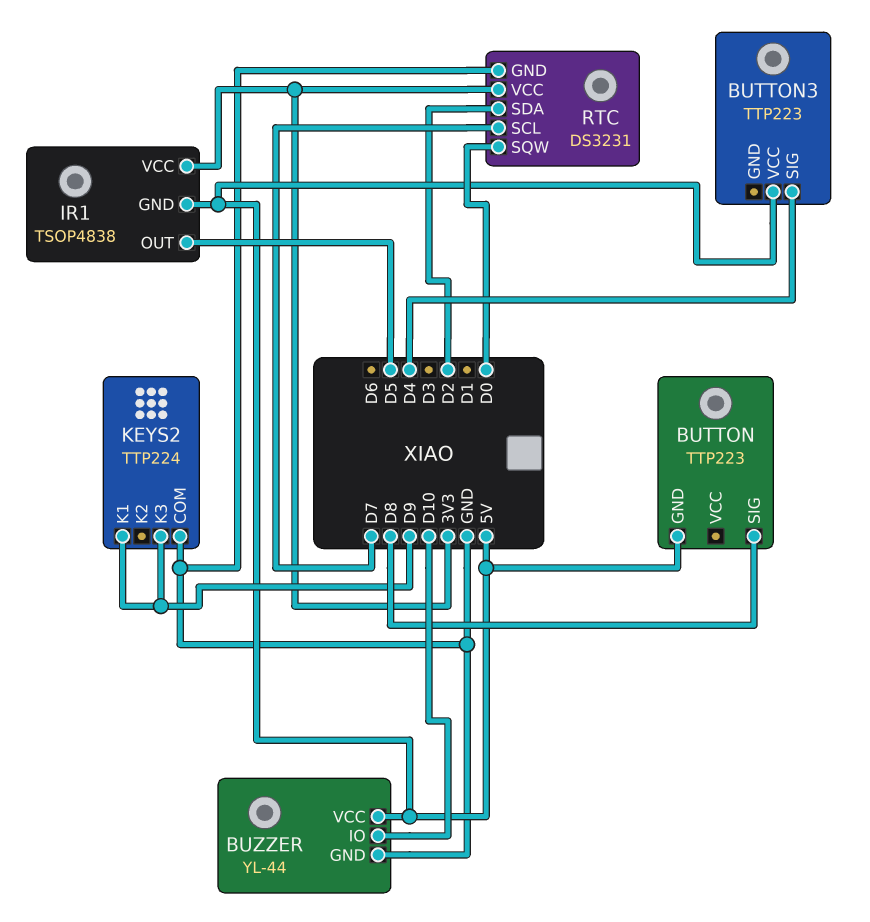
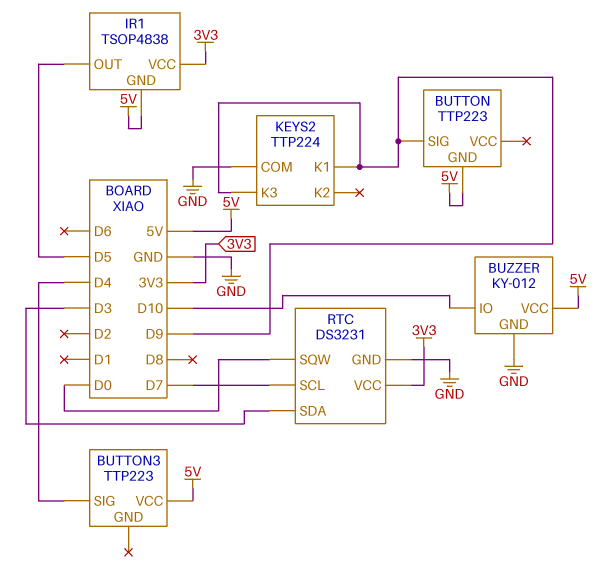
BUTTON pin SIG: D8 -> D9
BUZZER: YL-44 -> KY-012
RTC pin SDA: D2 -> D3

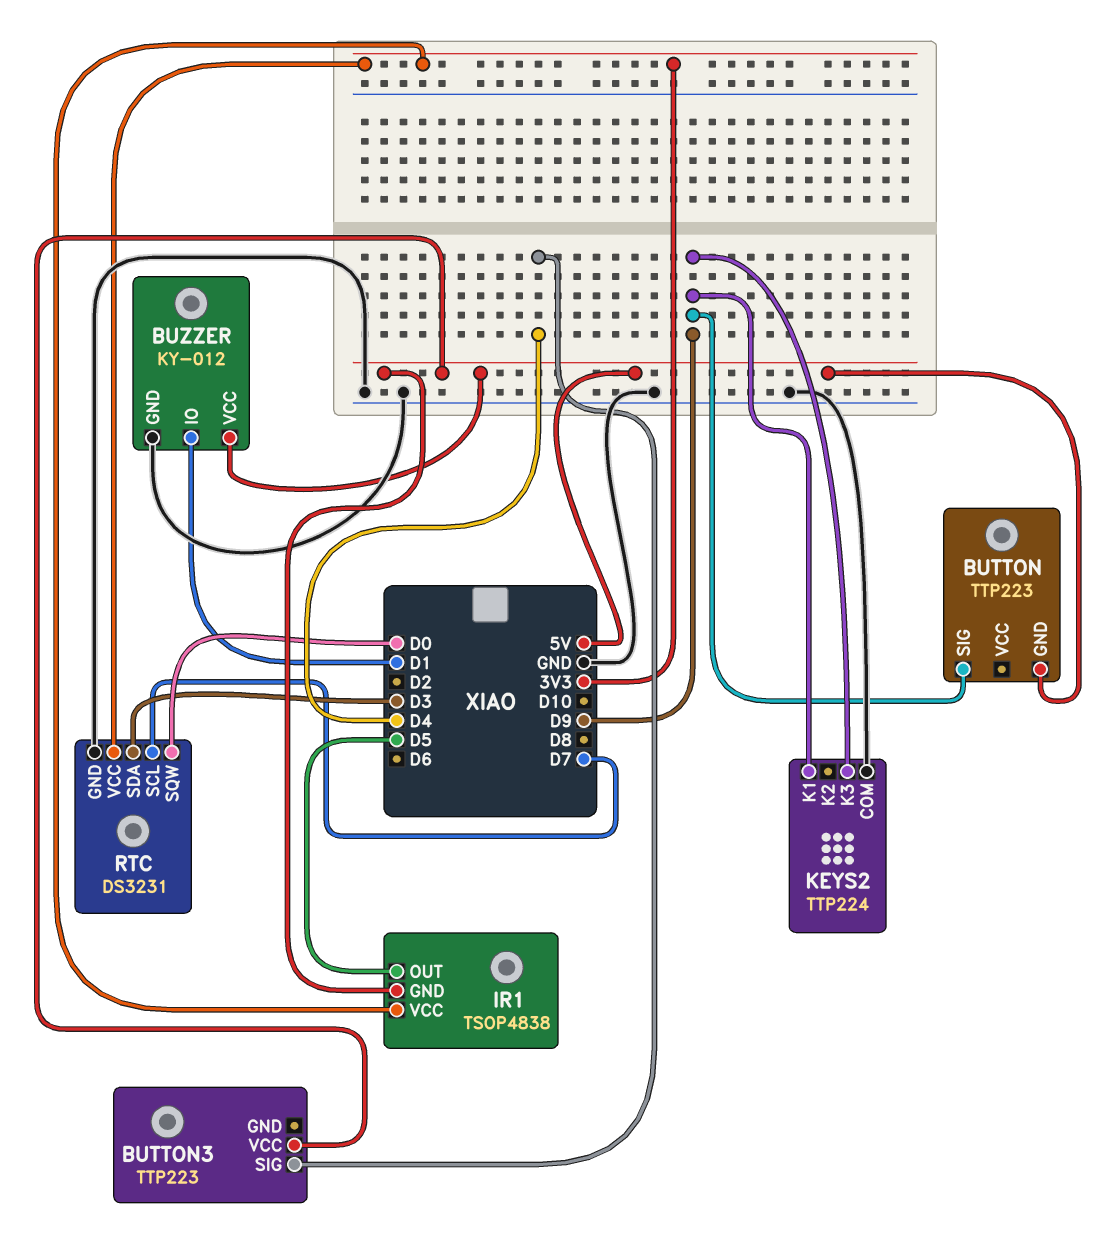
BUZZER pin IO: D10 -> D1

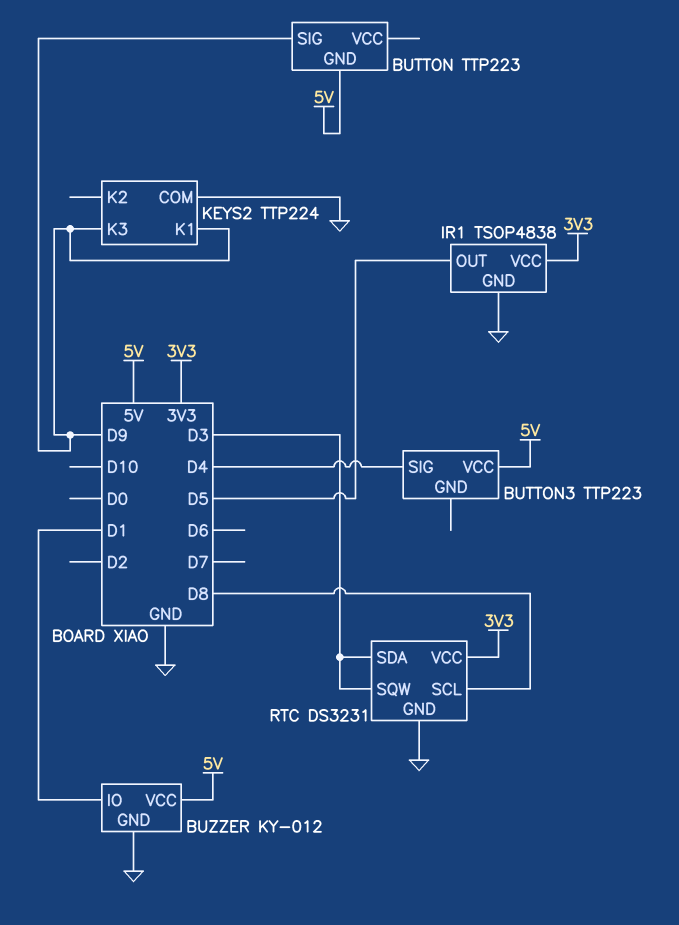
IR1 pin GND: 5V -> GND
RTC pin SCL: D7 -> D8
RTC pin SQW: D0 -> D3

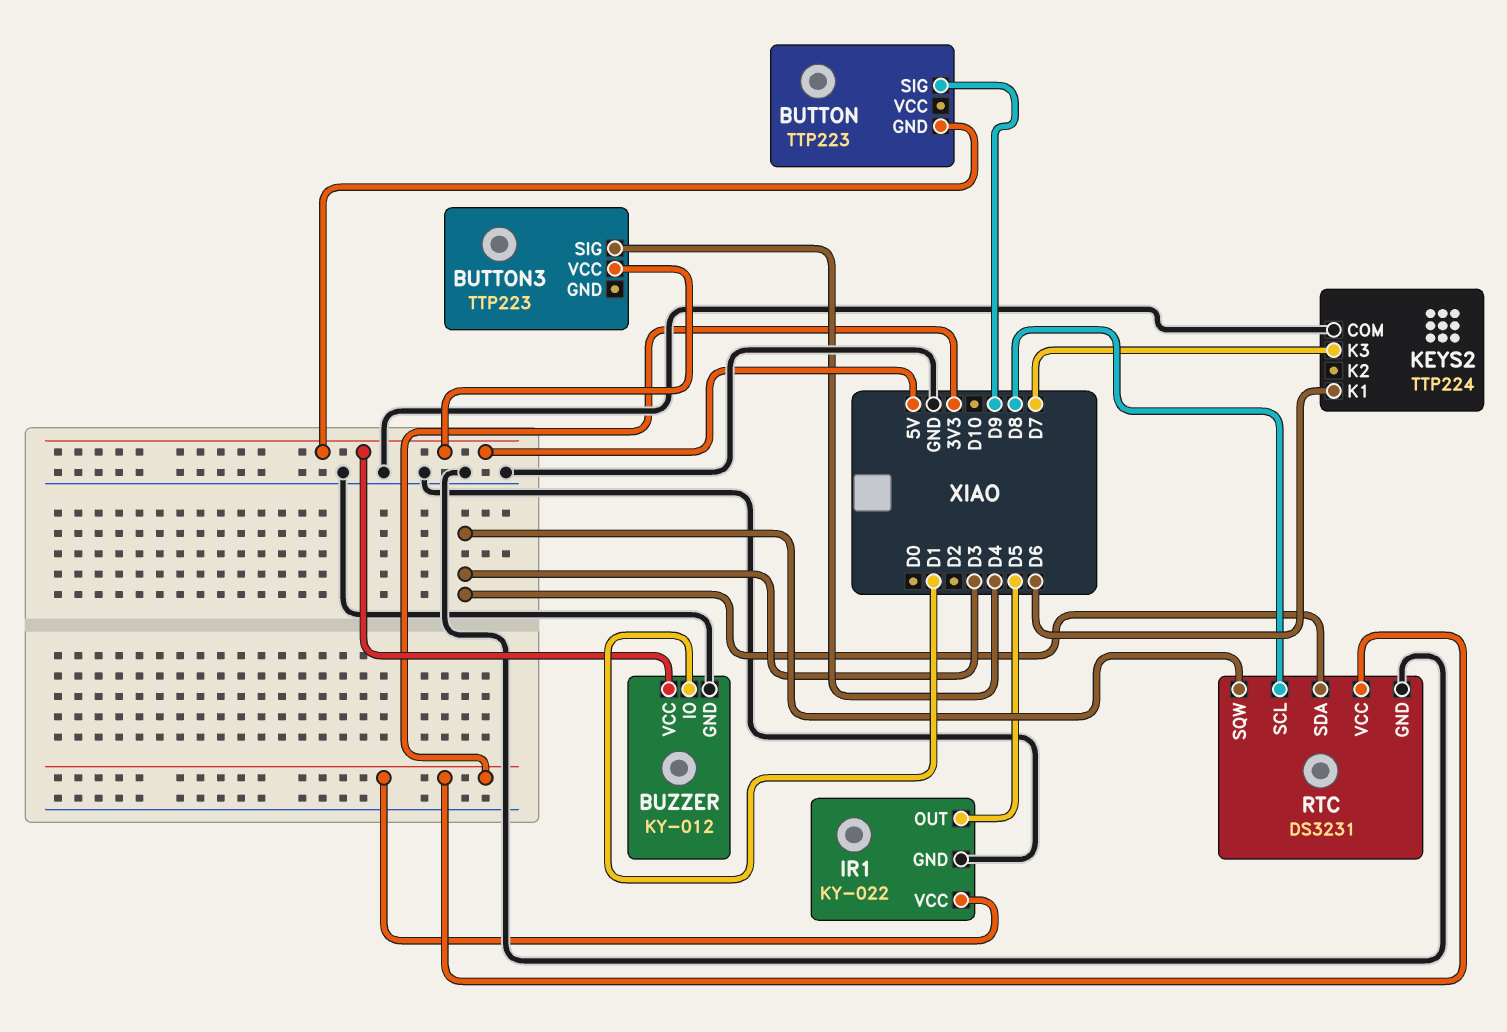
IR1: TSOP4838 -> KY-022
KEYS2 pin K1: D9 -> D6
KEYS2 pin K3: D9 -> D7

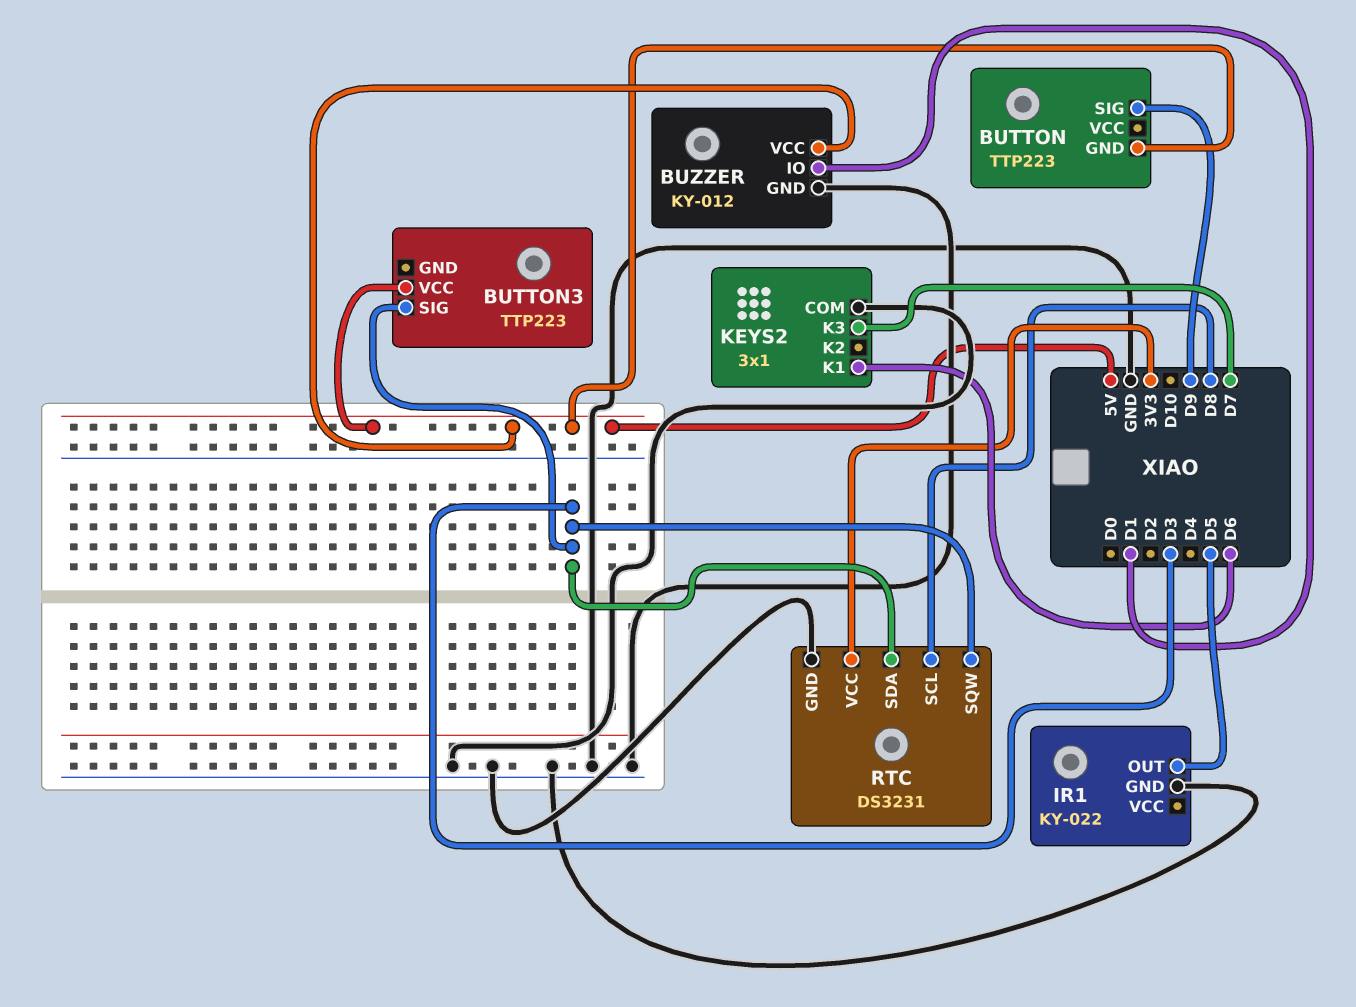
BUTTON3 pin SIG: D4 -> D3
IR1 pin VCC: 3V3 -> none
KEYS2: TTP224 -> 3x1

